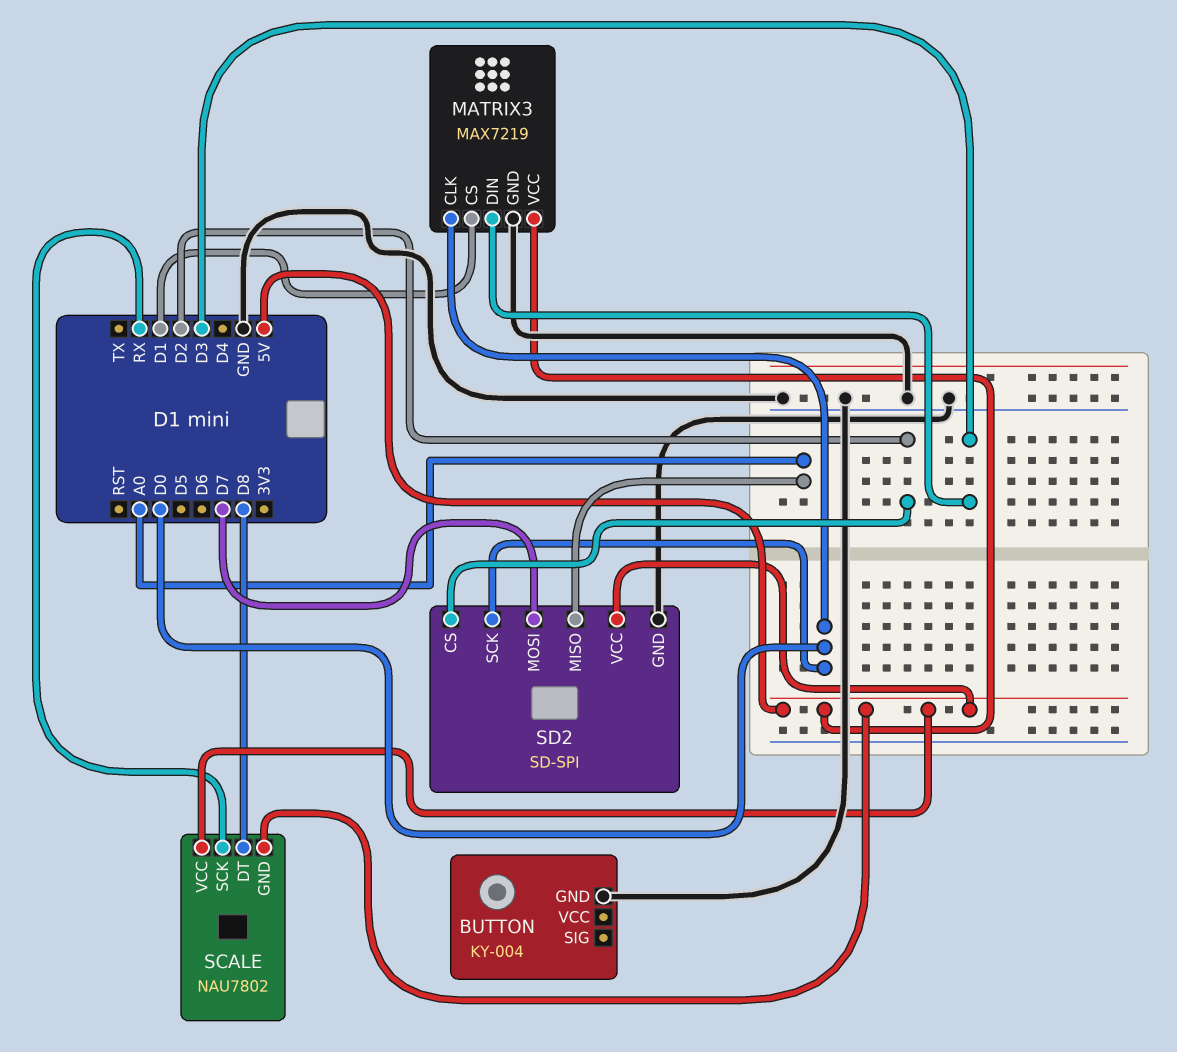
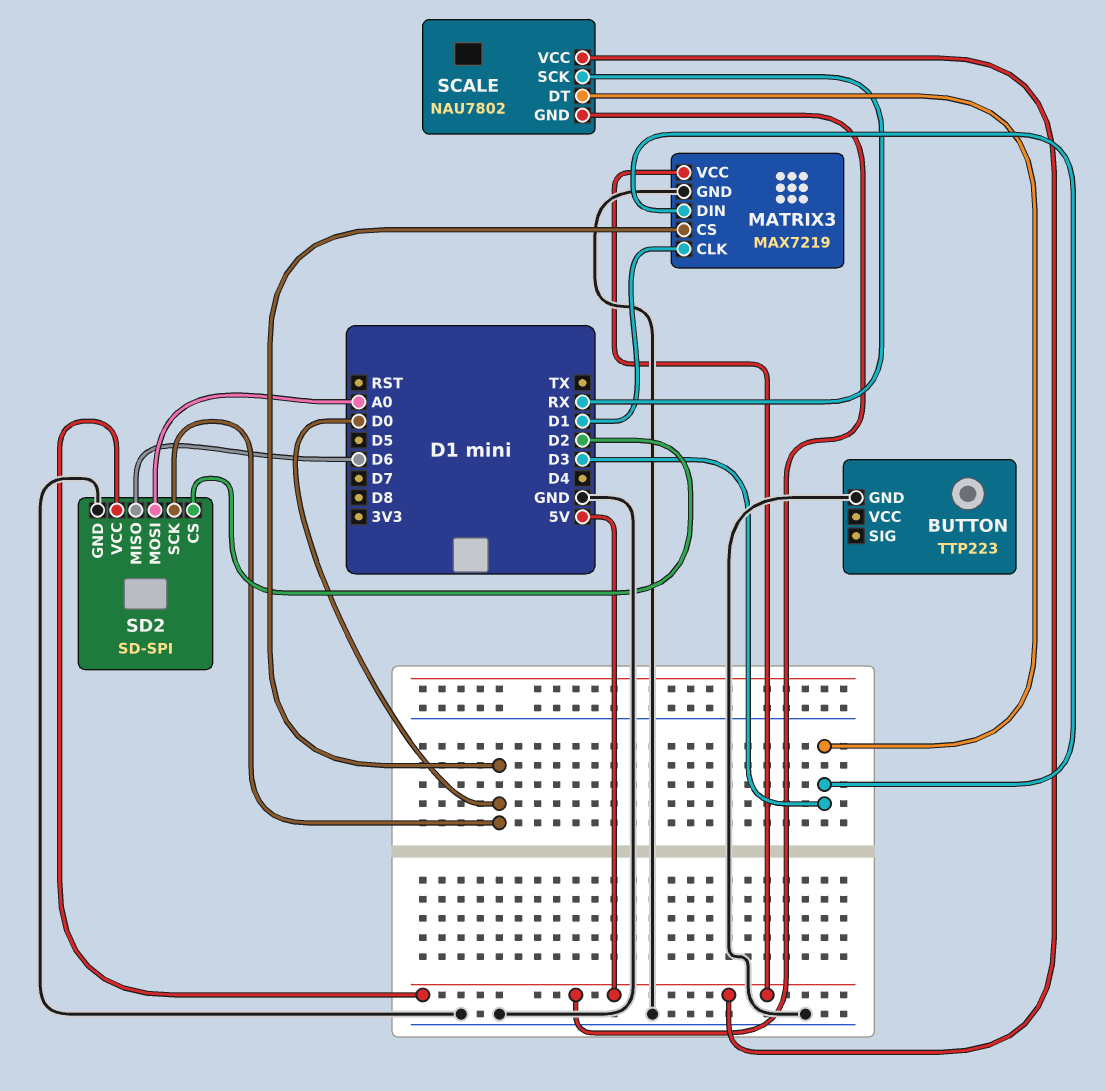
BUTTON: KY-004 -> TTP223
MATRIX3 pin CLK: D0 -> D1
MATRIX3 pin CS: D1 -> D0
SCALE pin DT: D8 -> D3
SD2 pin MISO: A0 -> D6
SD2 pin MOSI: D7 -> A0

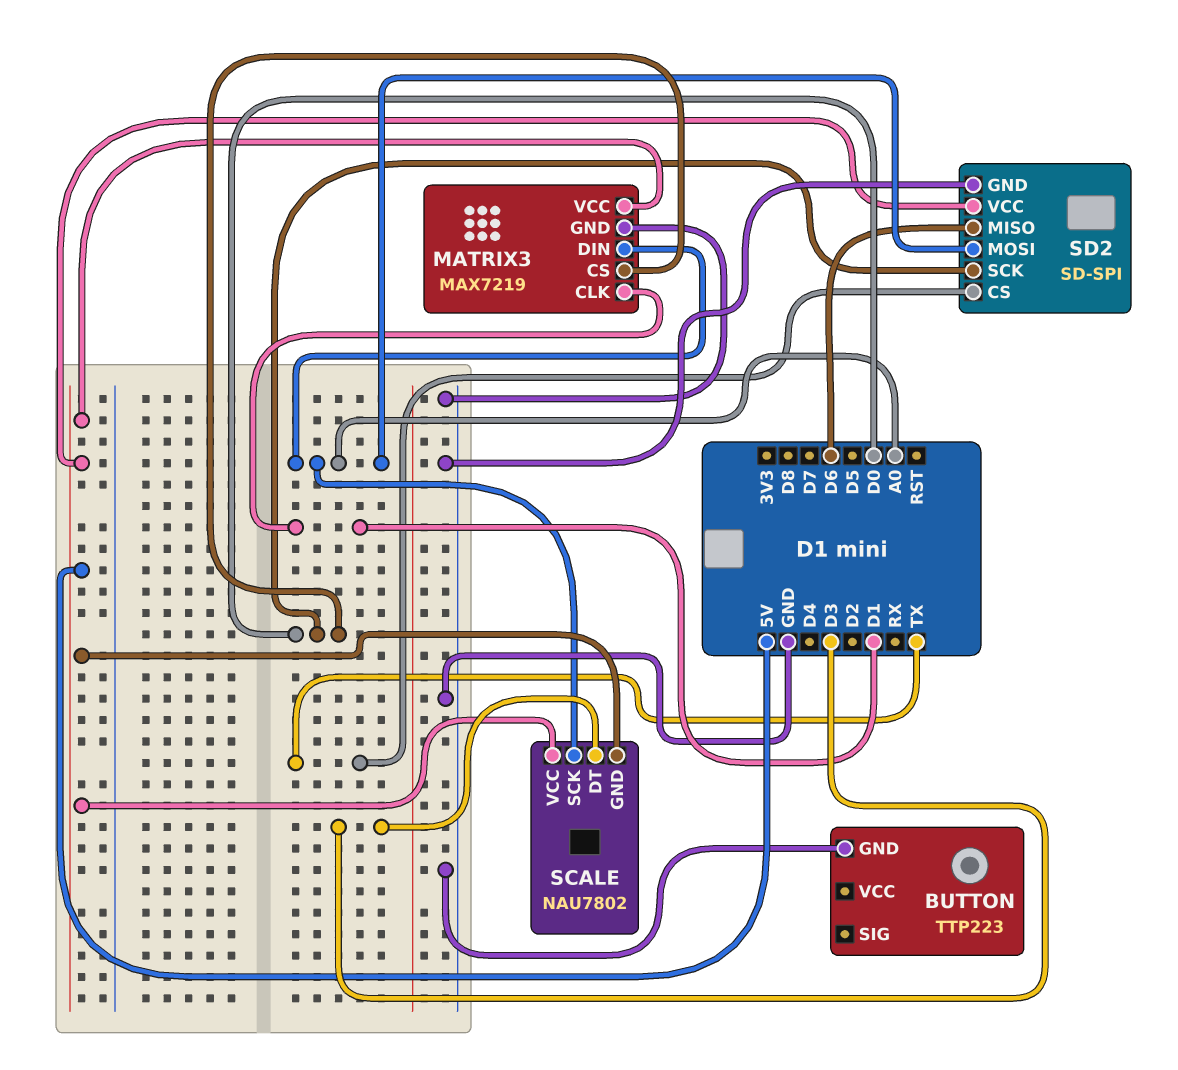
MATRIX3 pin DIN: D3 -> A0
SCALE pin SCK: RX -> A0
SD2 pin CS: D2 -> TX

